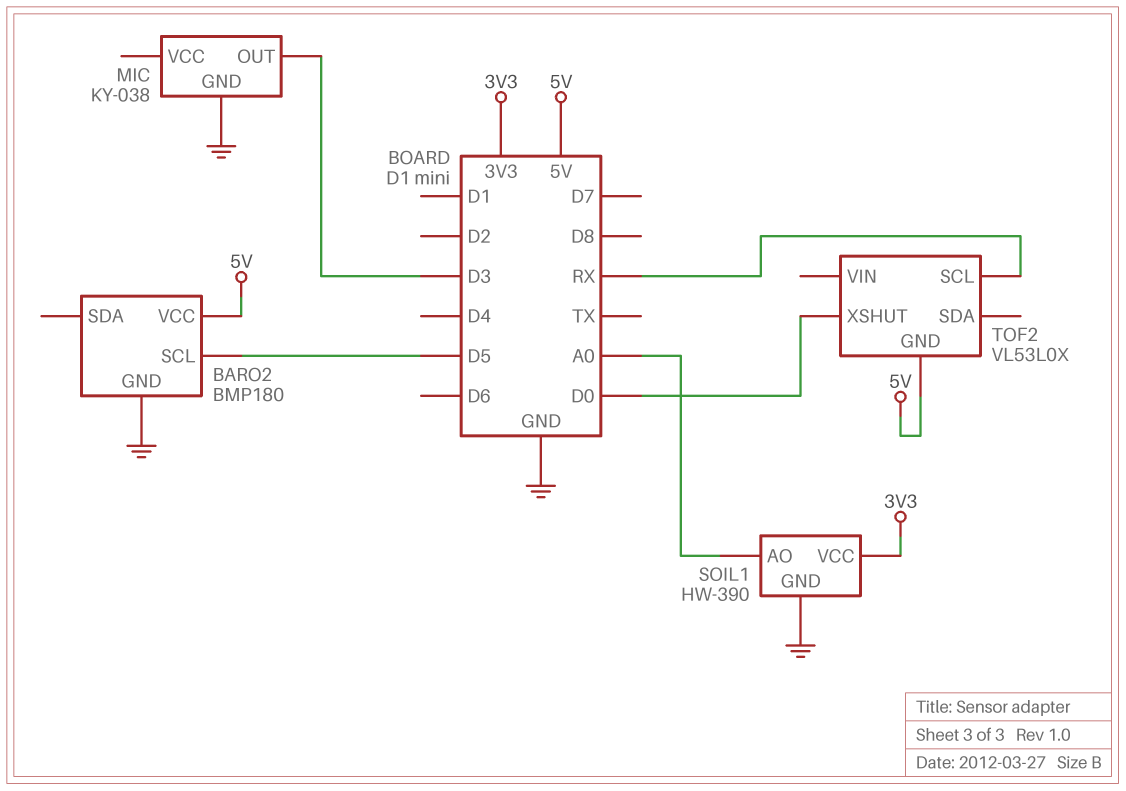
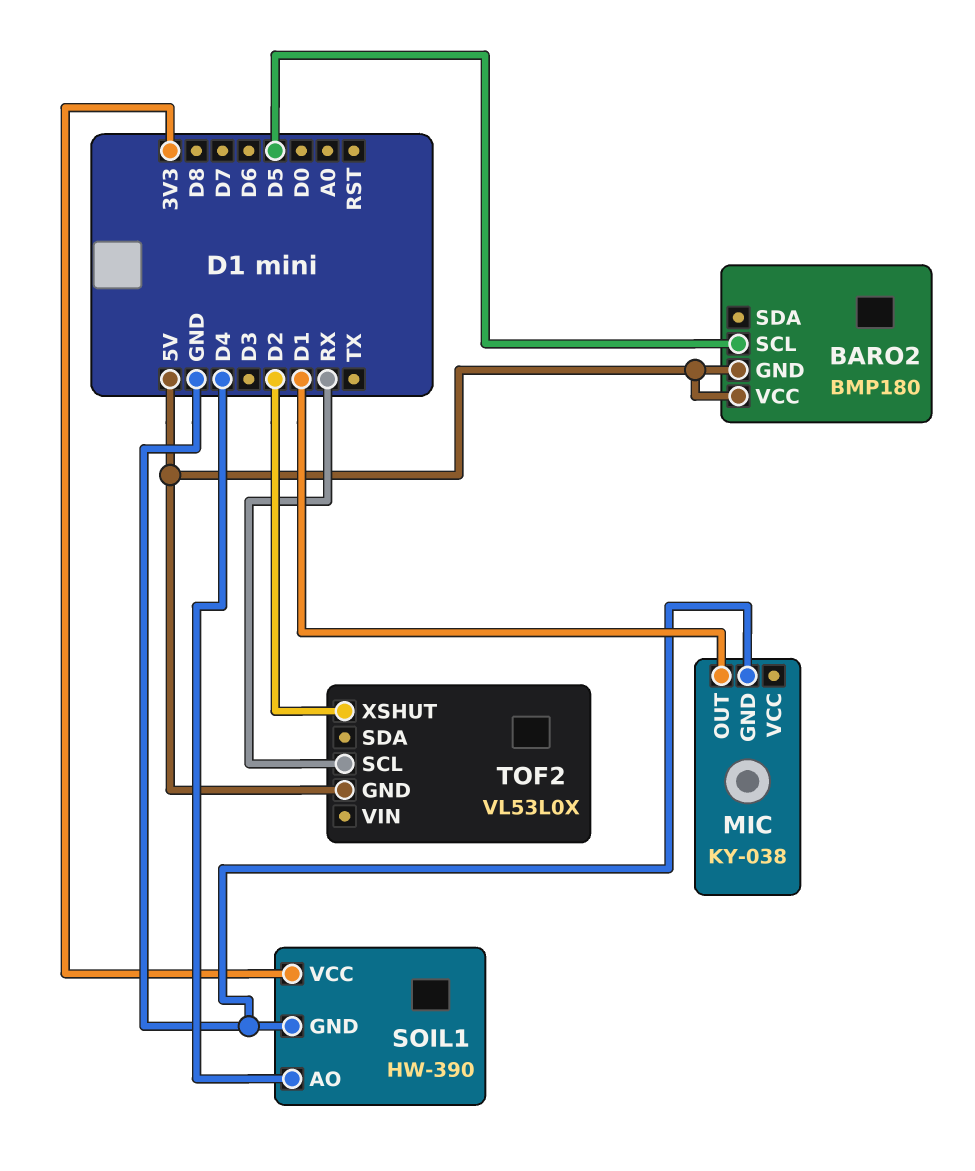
BARO2 pin GND: GND -> 5V
MIC pin OUT: D3 -> D1
SOIL1 pin AO: A0 -> D4
TOF2 pin XSHUT: D0 -> D2

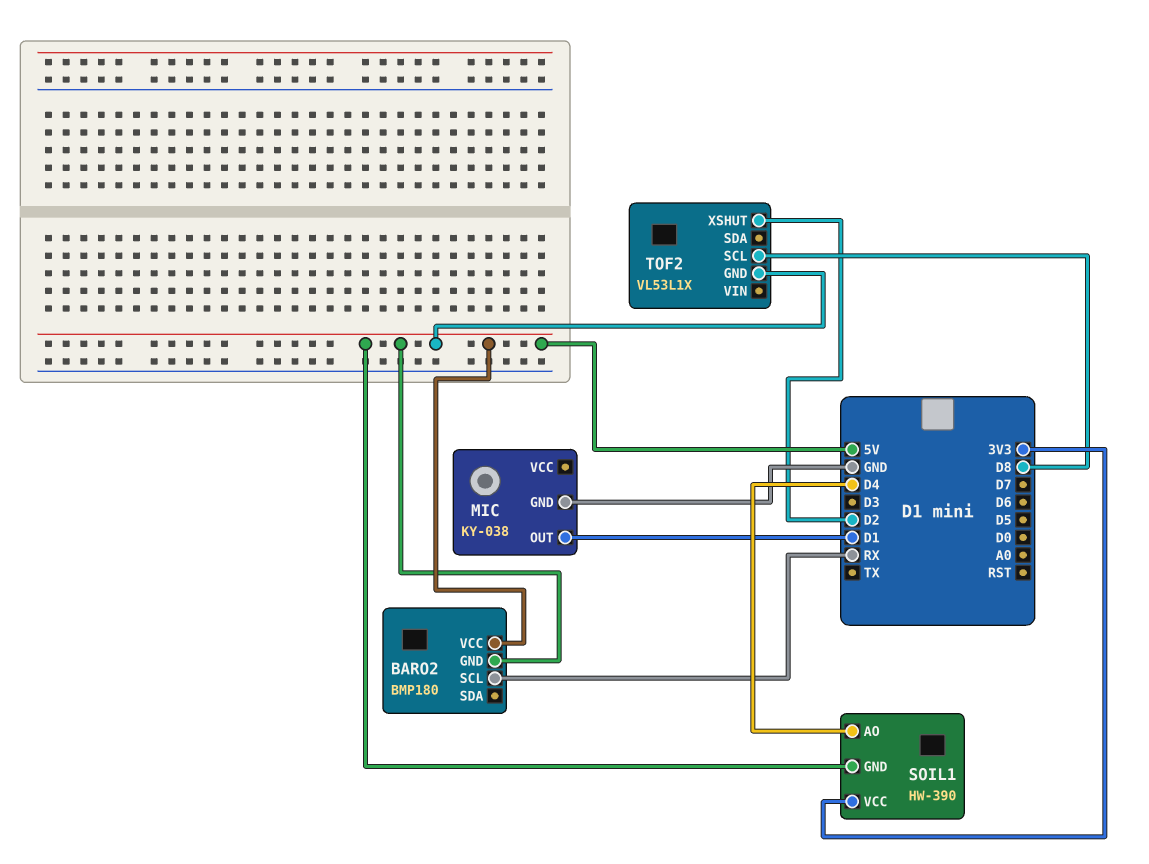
BARO2 pin SCL: D5 -> RX
SOIL1 pin GND: GND -> 5V
TOF2: VL53L0X -> VL53L1X
TOF2 pin SCL: RX -> D8

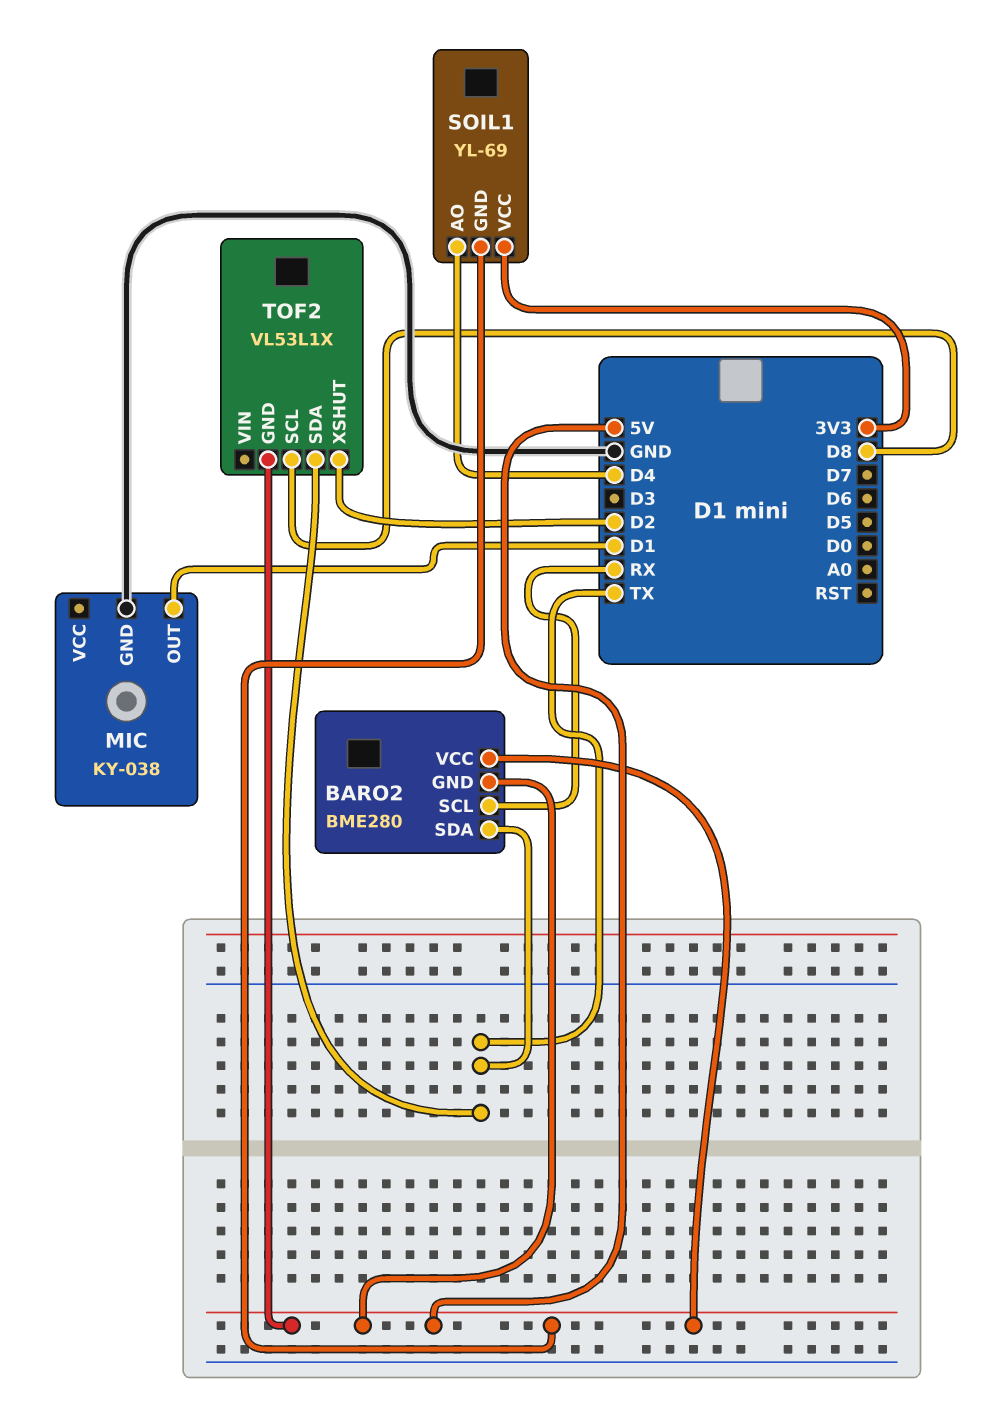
BARO2: BMP180 -> BME280
BARO2 pin SDA: none -> TX
SOIL1: HW-390 -> YL-69
TOF2 pin SDA: none -> TX

